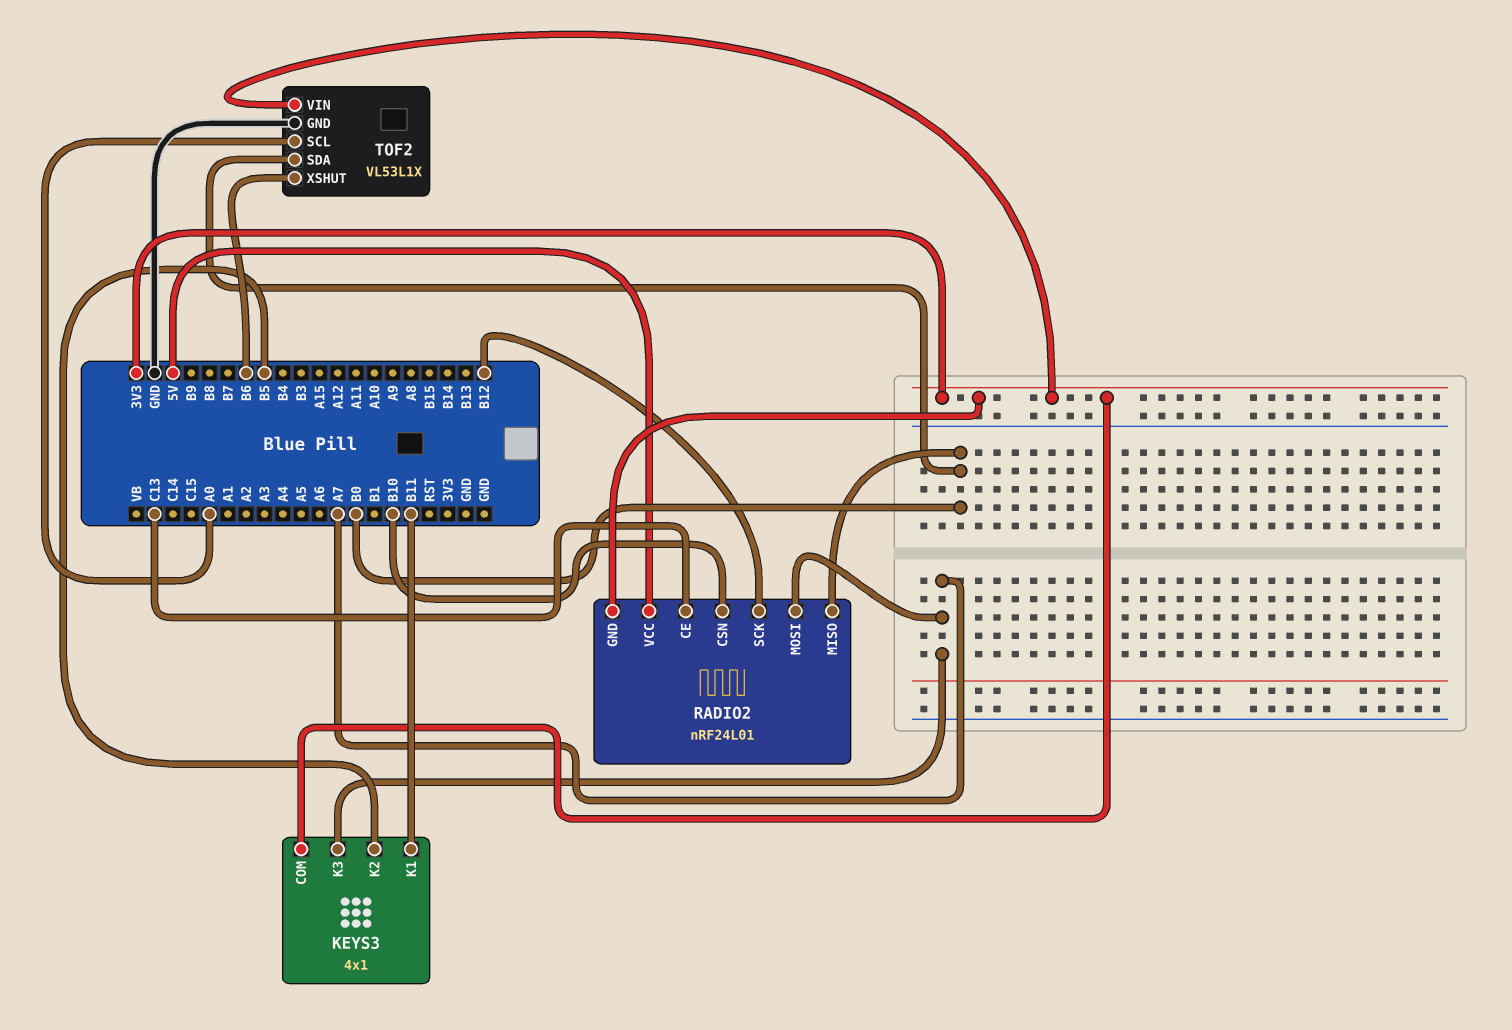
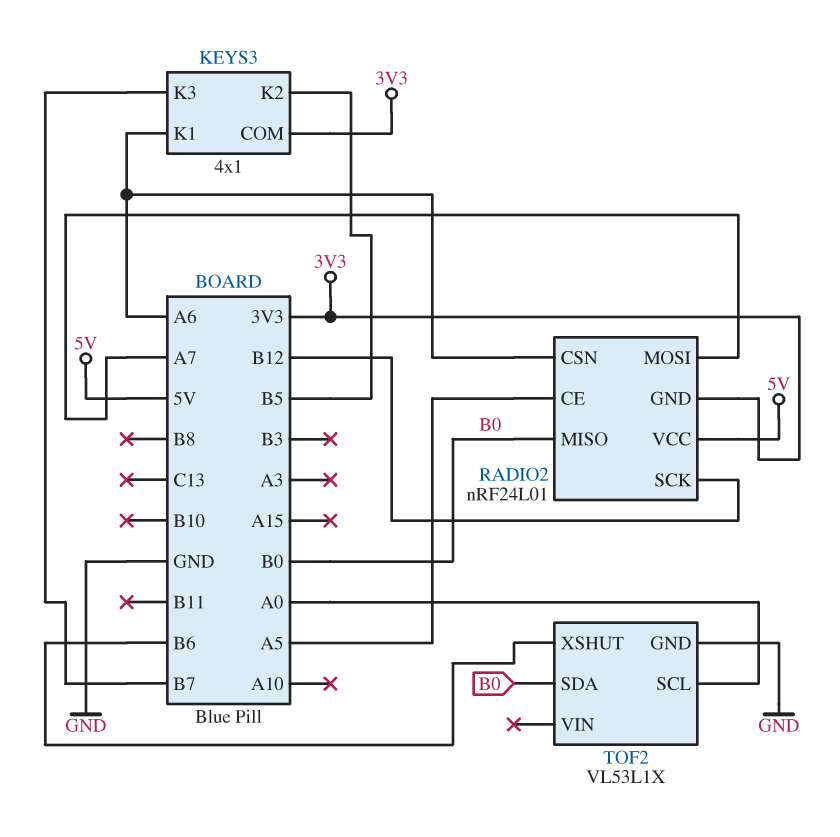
KEYS3 pin K1: B11 -> A6
KEYS3 pin K3: A7 -> B7
RADIO2 pin CE: C13 -> A5
RADIO2 pin CSN: B10 -> A6
TOF2 pin VIN: 3V3 -> none

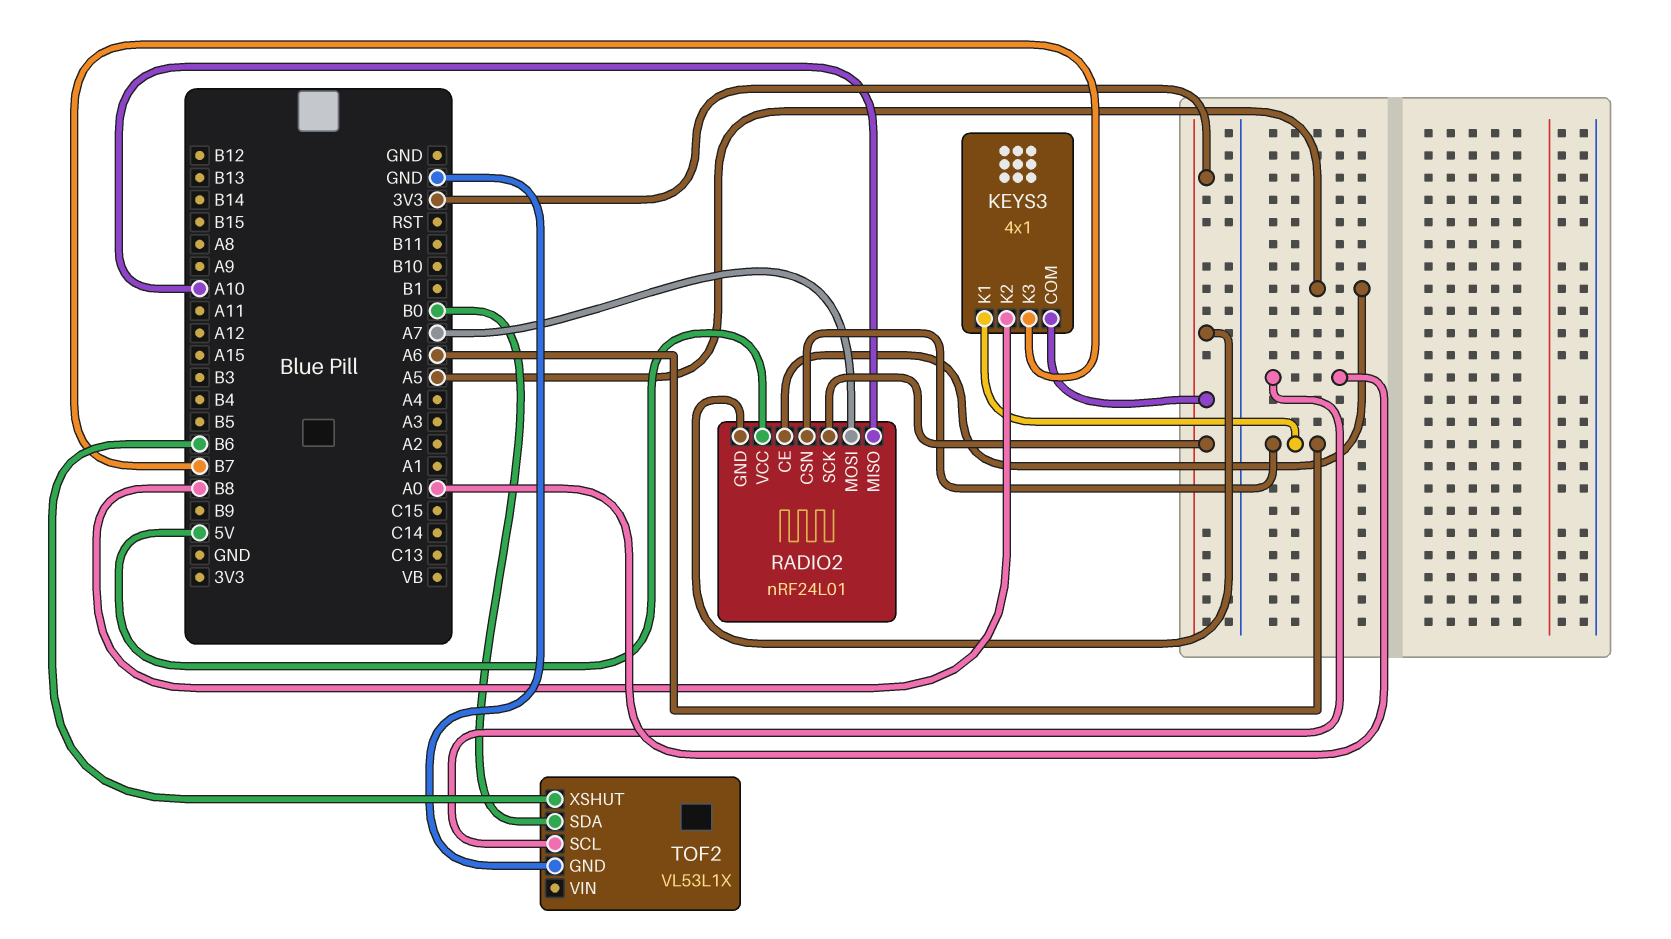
KEYS3 pin K2: B5 -> B8
RADIO2 pin MISO: B0 -> A10
RADIO2 pin SCK: B12 -> 3V3

